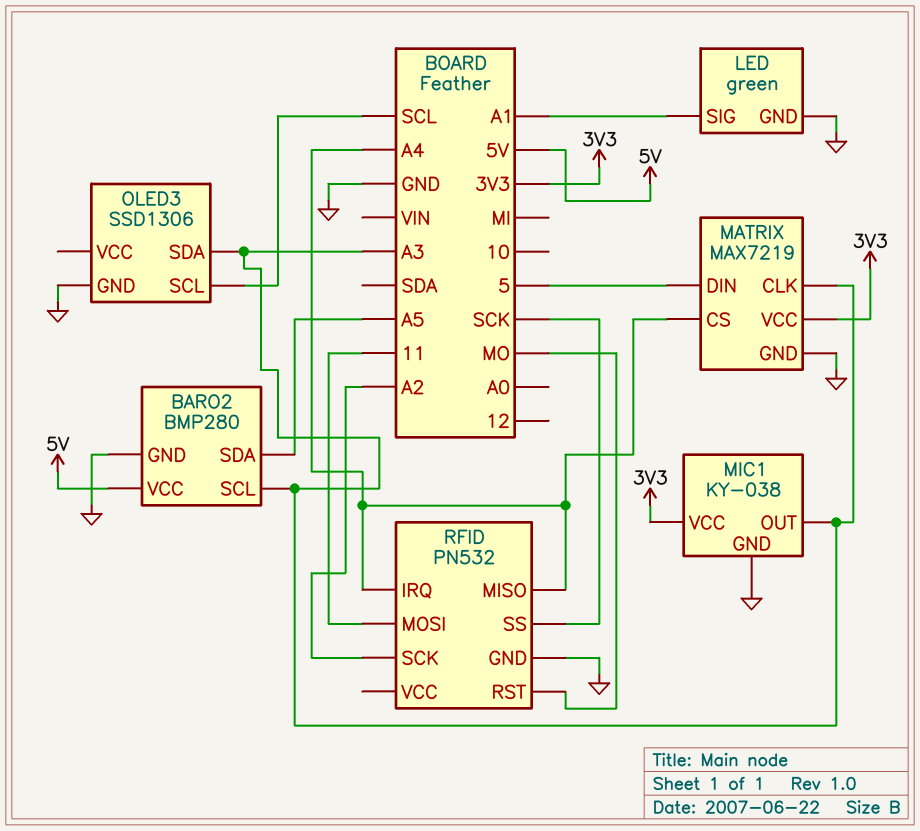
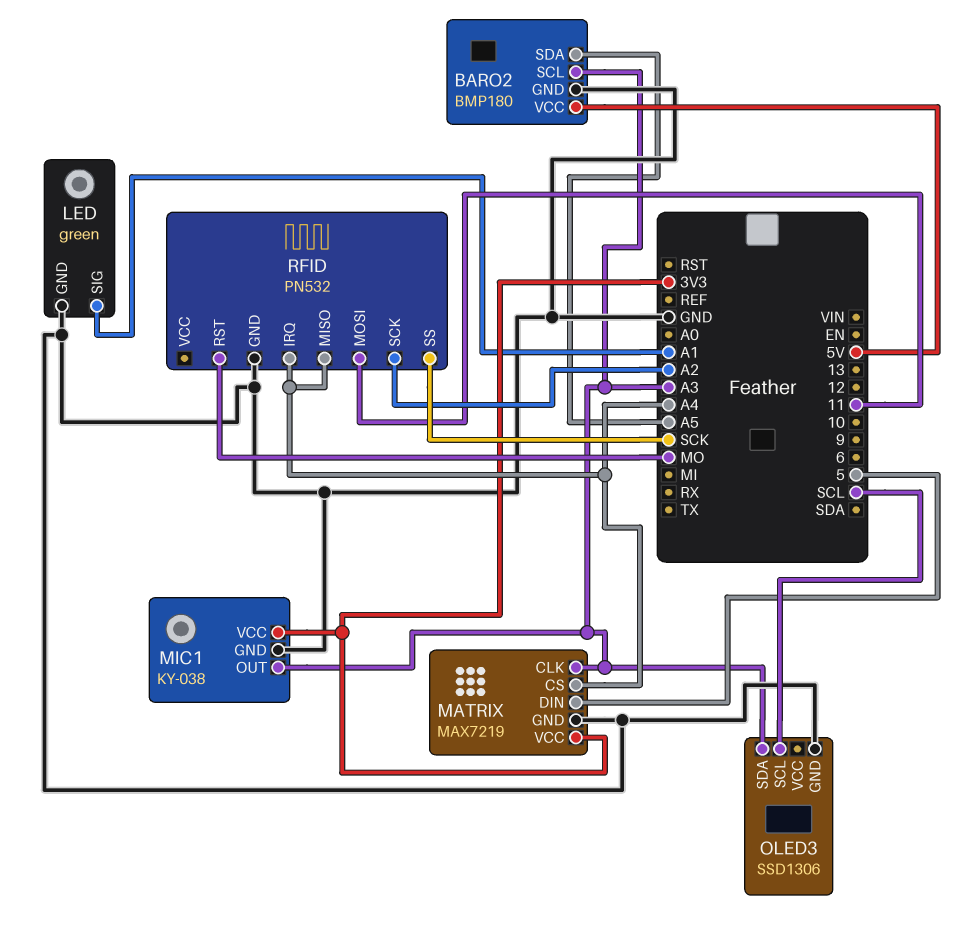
BARO2: BMP280 -> BMP180

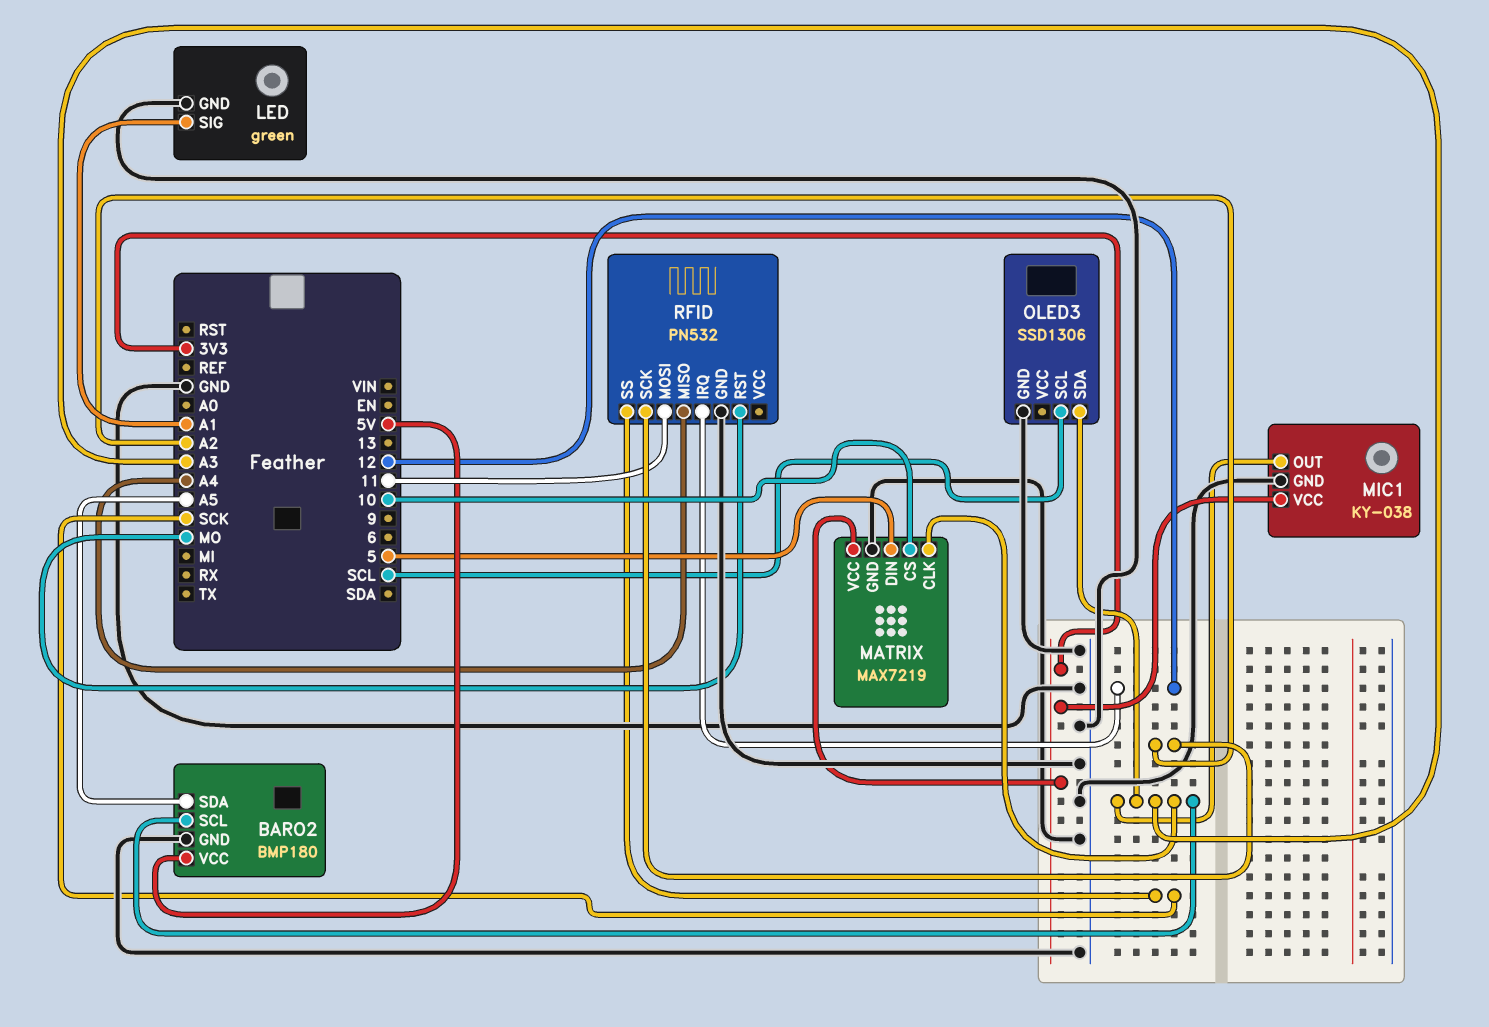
MATRIX pin CS: A4 -> 10
RFID pin IRQ: A4 -> 12

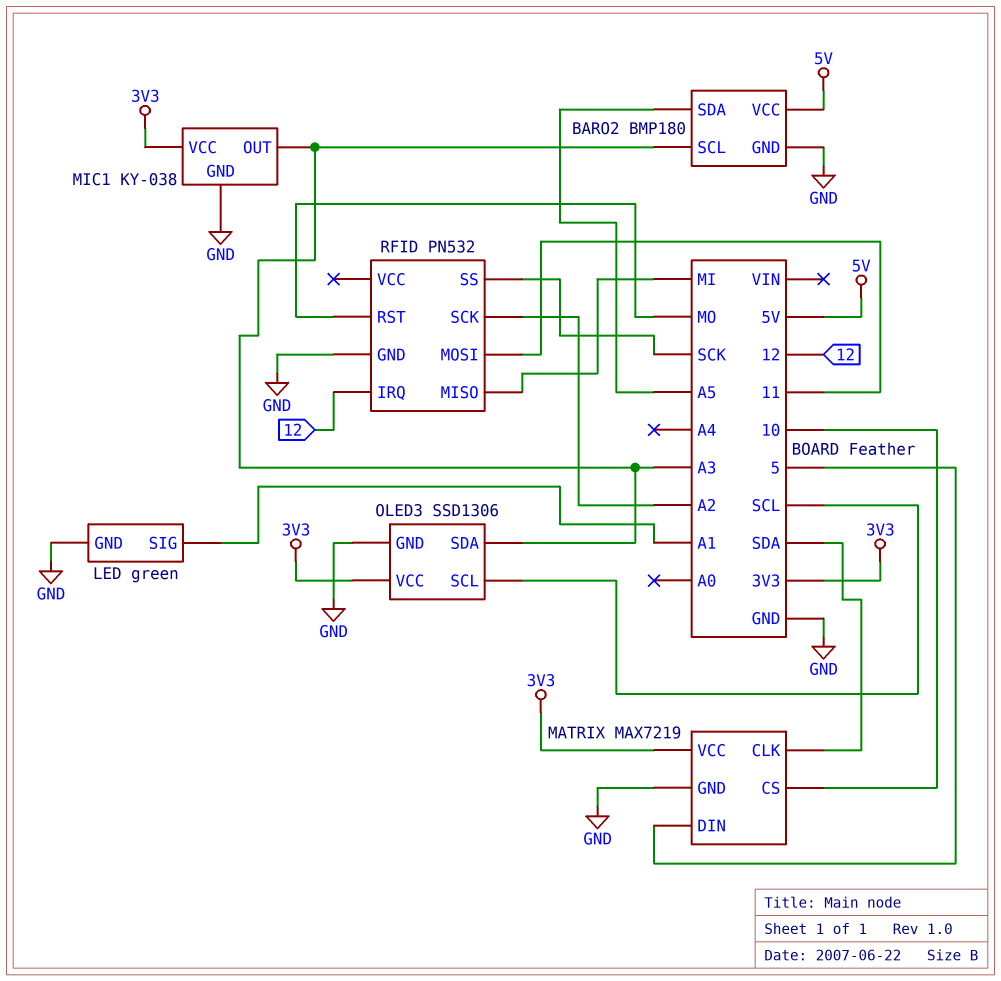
MATRIX pin CLK: A3 -> SDA
OLED3 pin VCC: none -> 3V3
RFID pin MISO: A4 -> MI

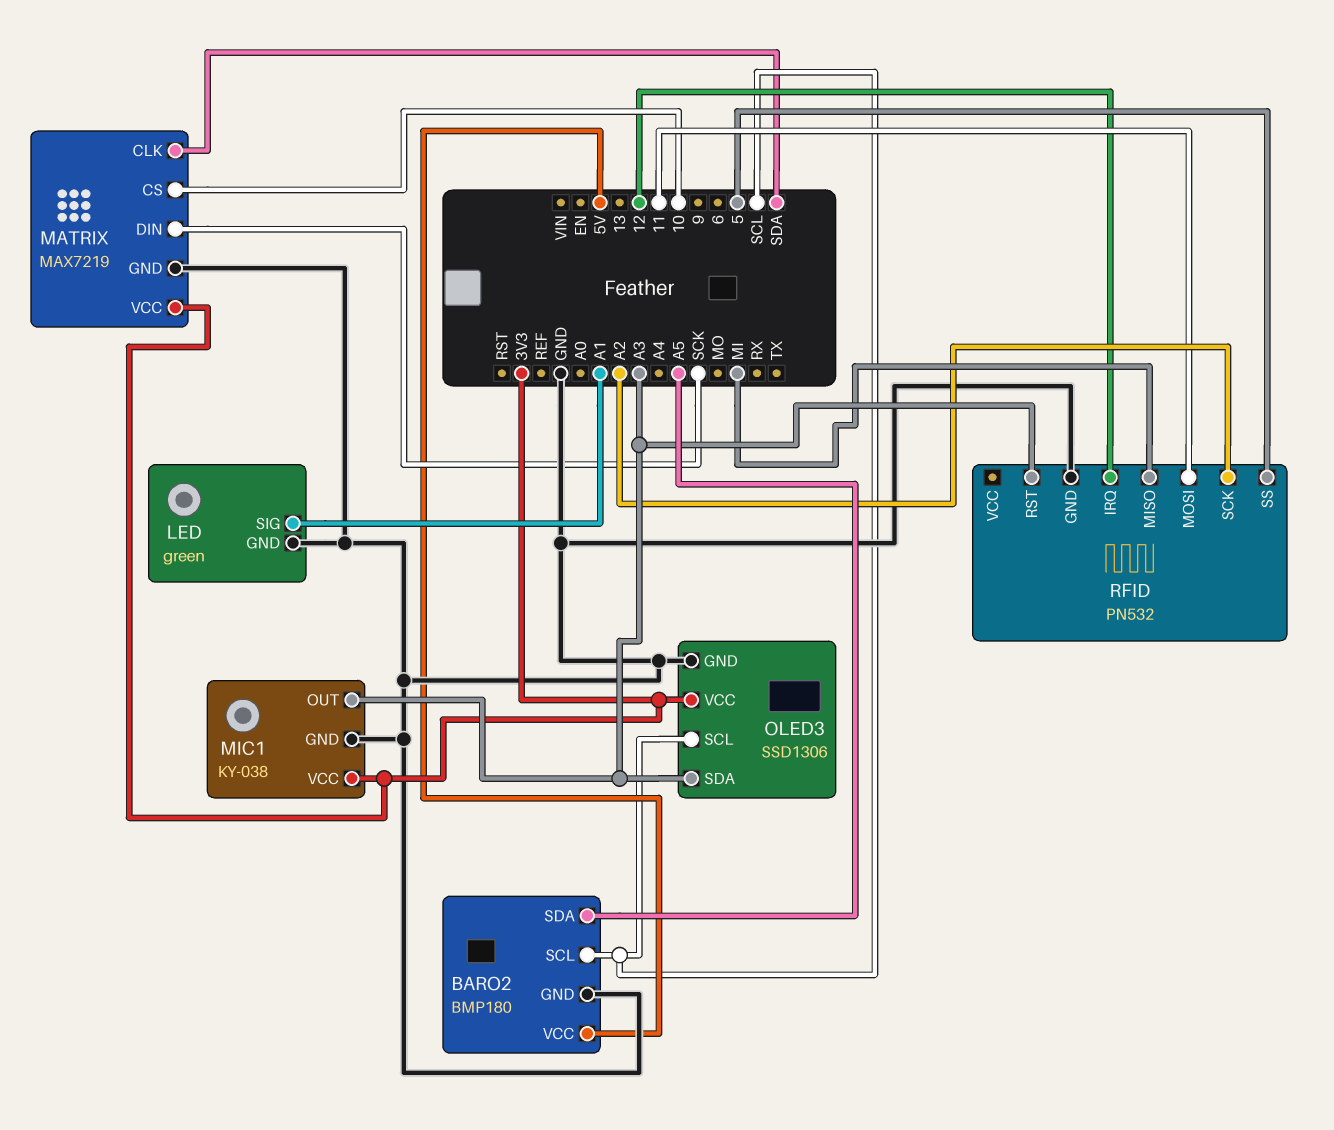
BARO2 pin SCL: A3 -> SCL
MATRIX pin DIN: 5 -> SCK
RFID pin RST: MO -> A3
RFID pin SS: SCK -> 5

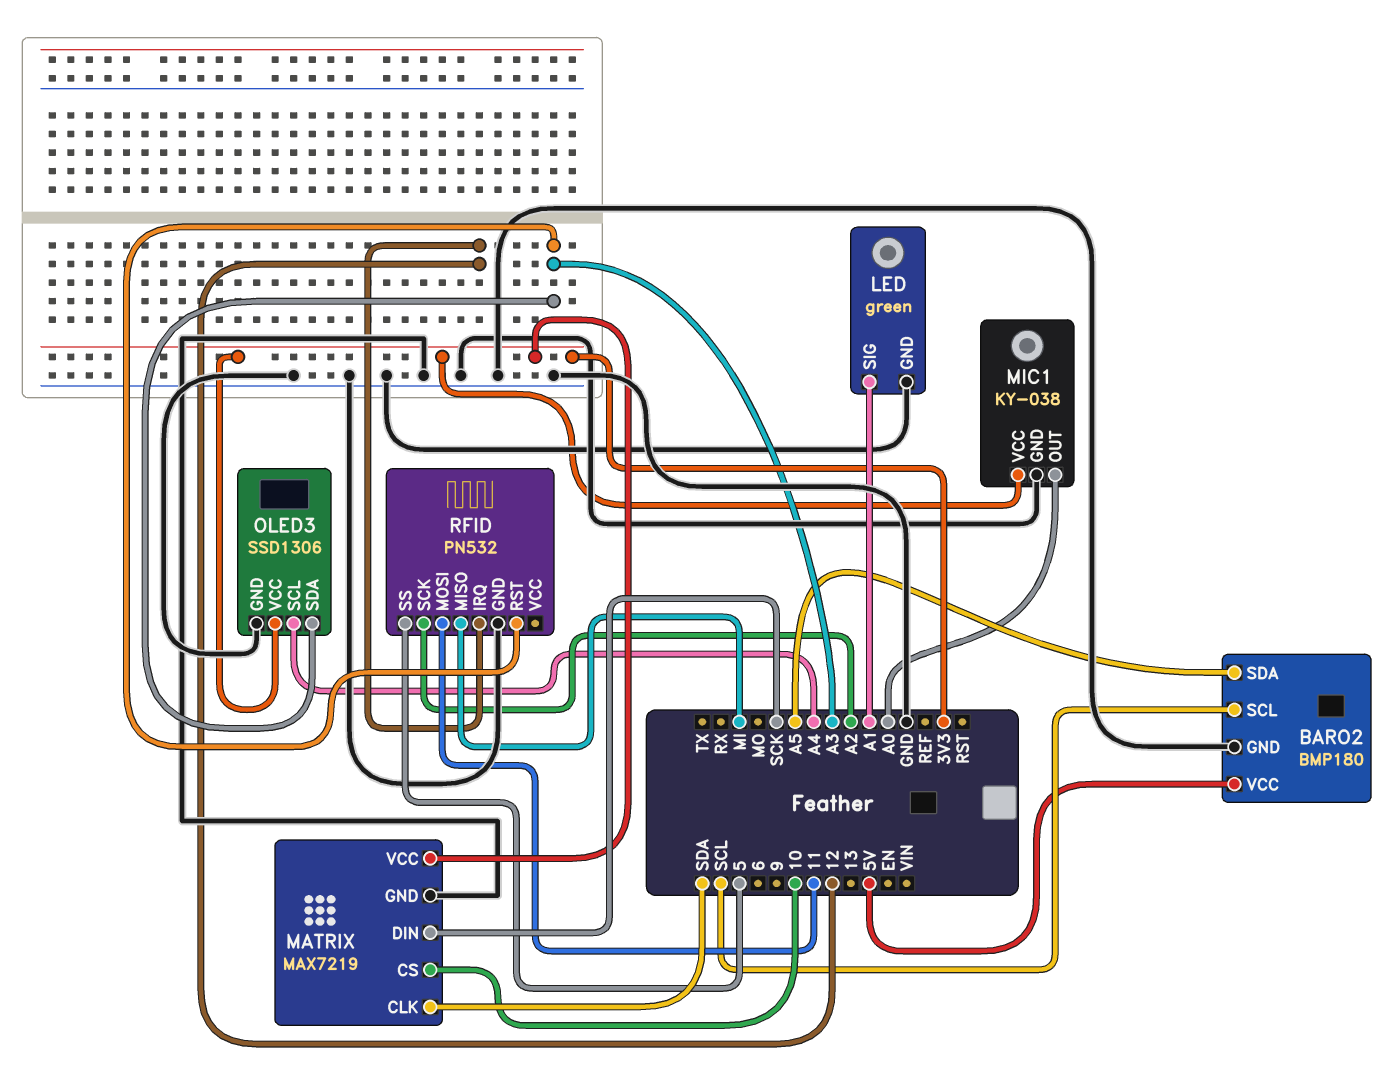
MIC1 pin OUT: A3 -> A0
OLED3 pin SCL: SCL -> A4

